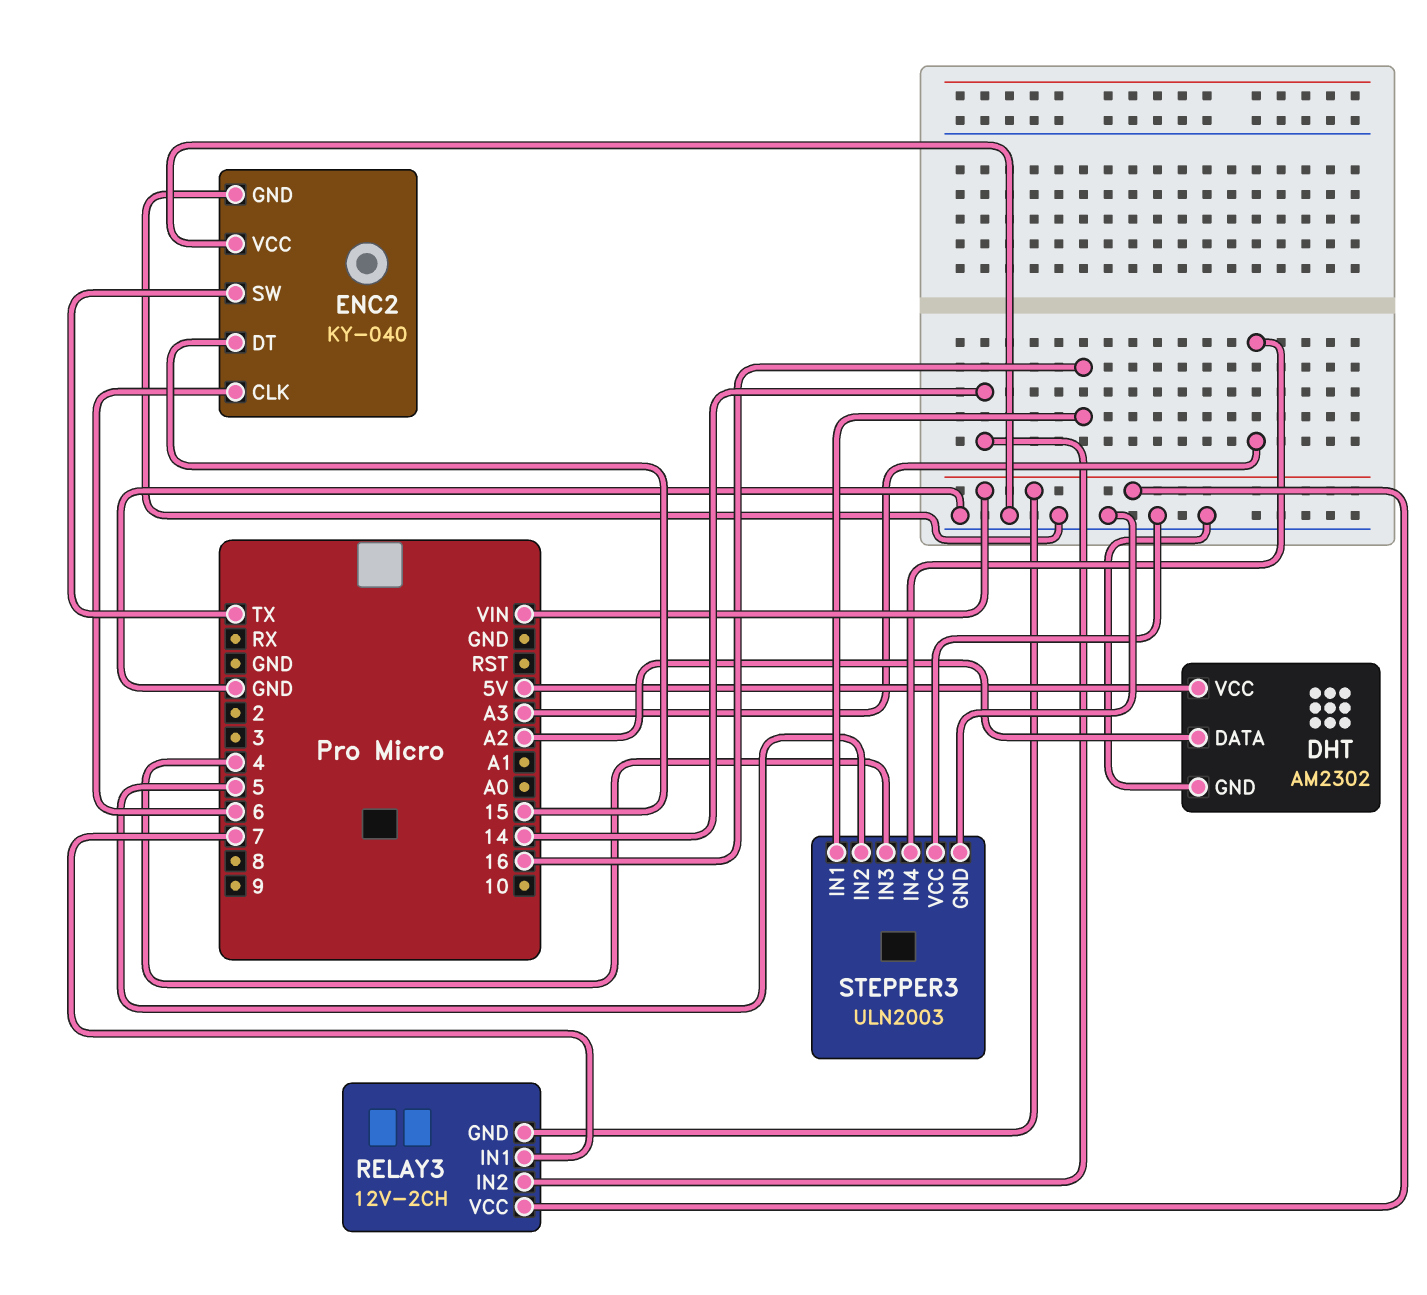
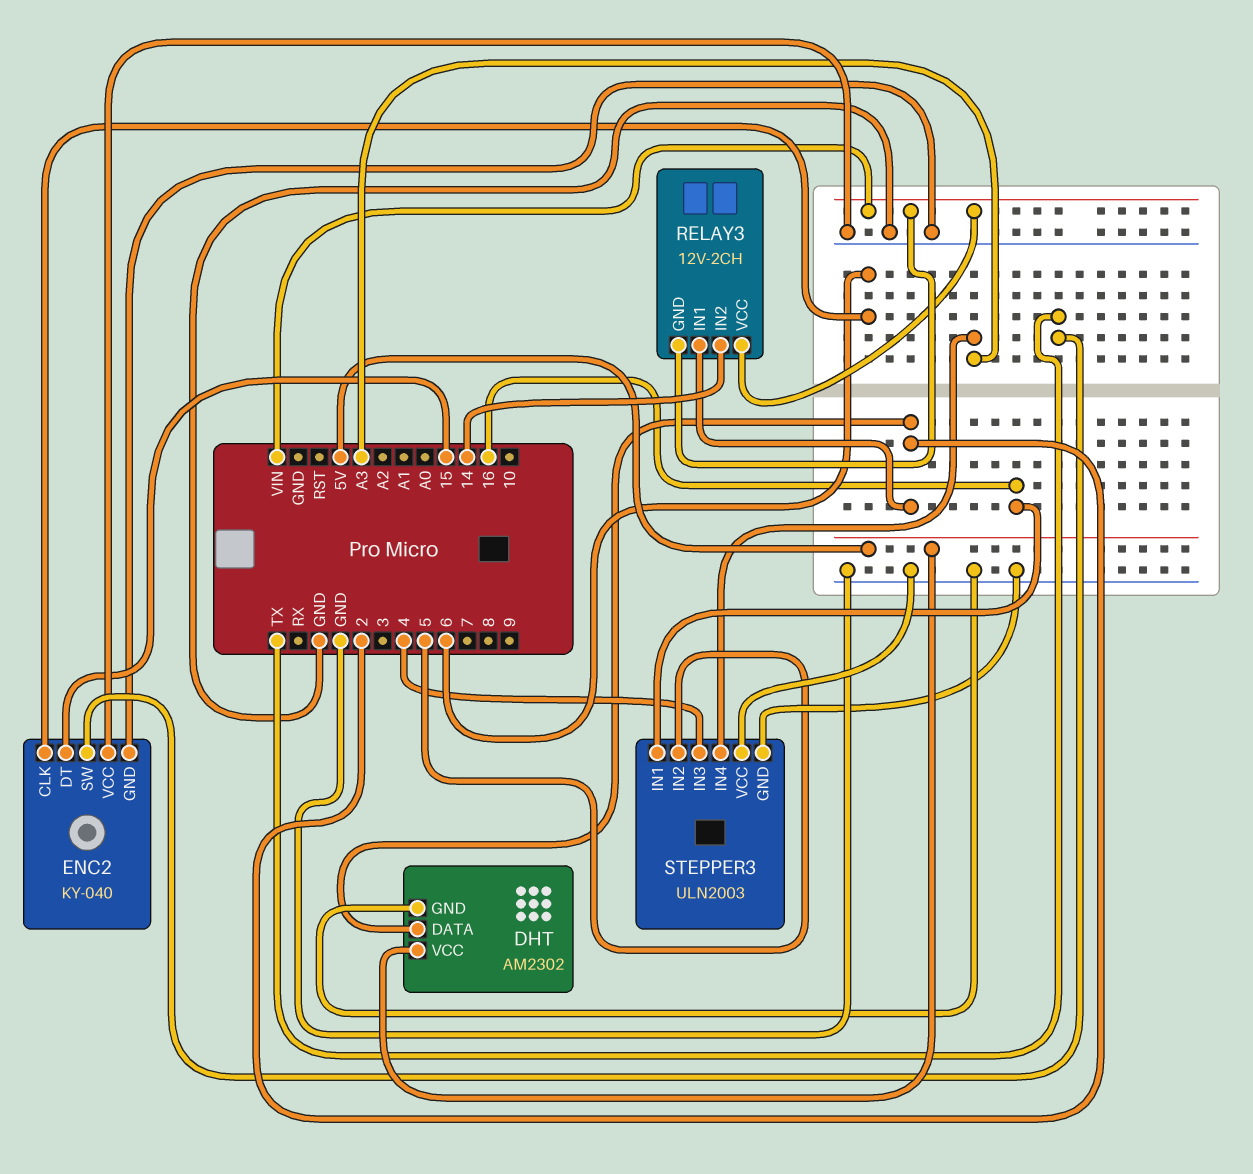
DHT pin DATA: A2 -> 2
RELAY3 pin IN1: 7 -> 2

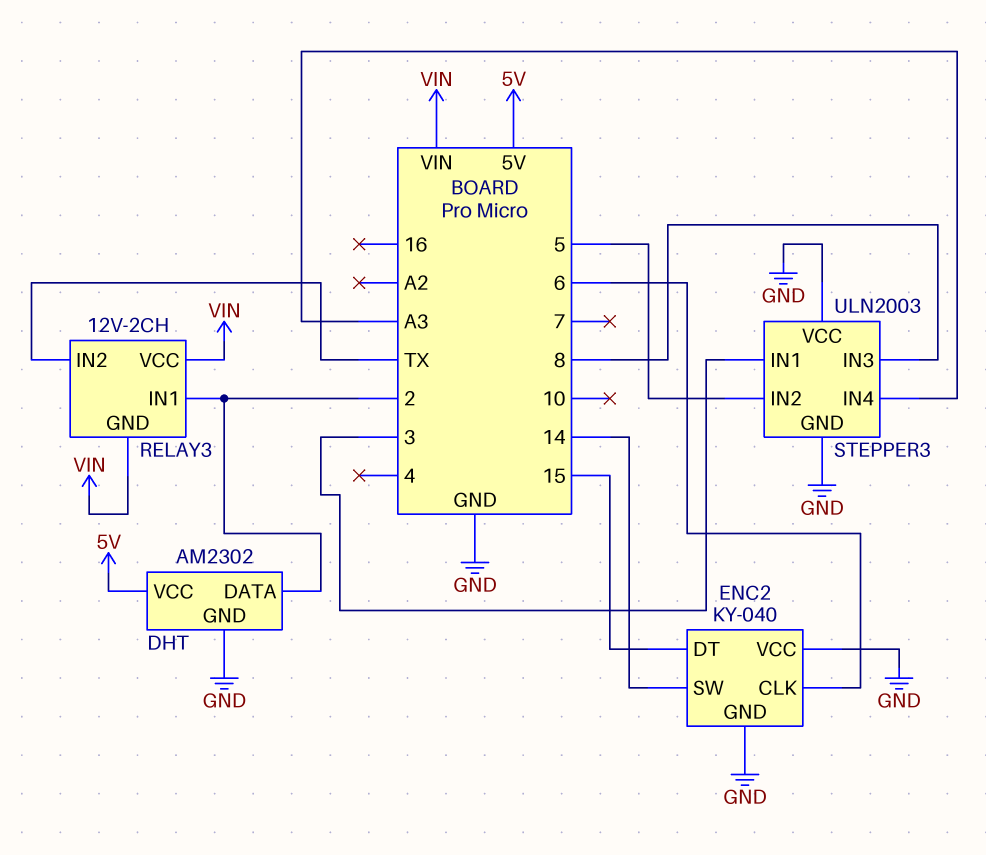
ENC2 pin SW: TX -> 14
RELAY3 pin IN2: 14 -> TX
STEPPER3 pin IN1: 16 -> 3
STEPPER3 pin IN3: 4 -> 8

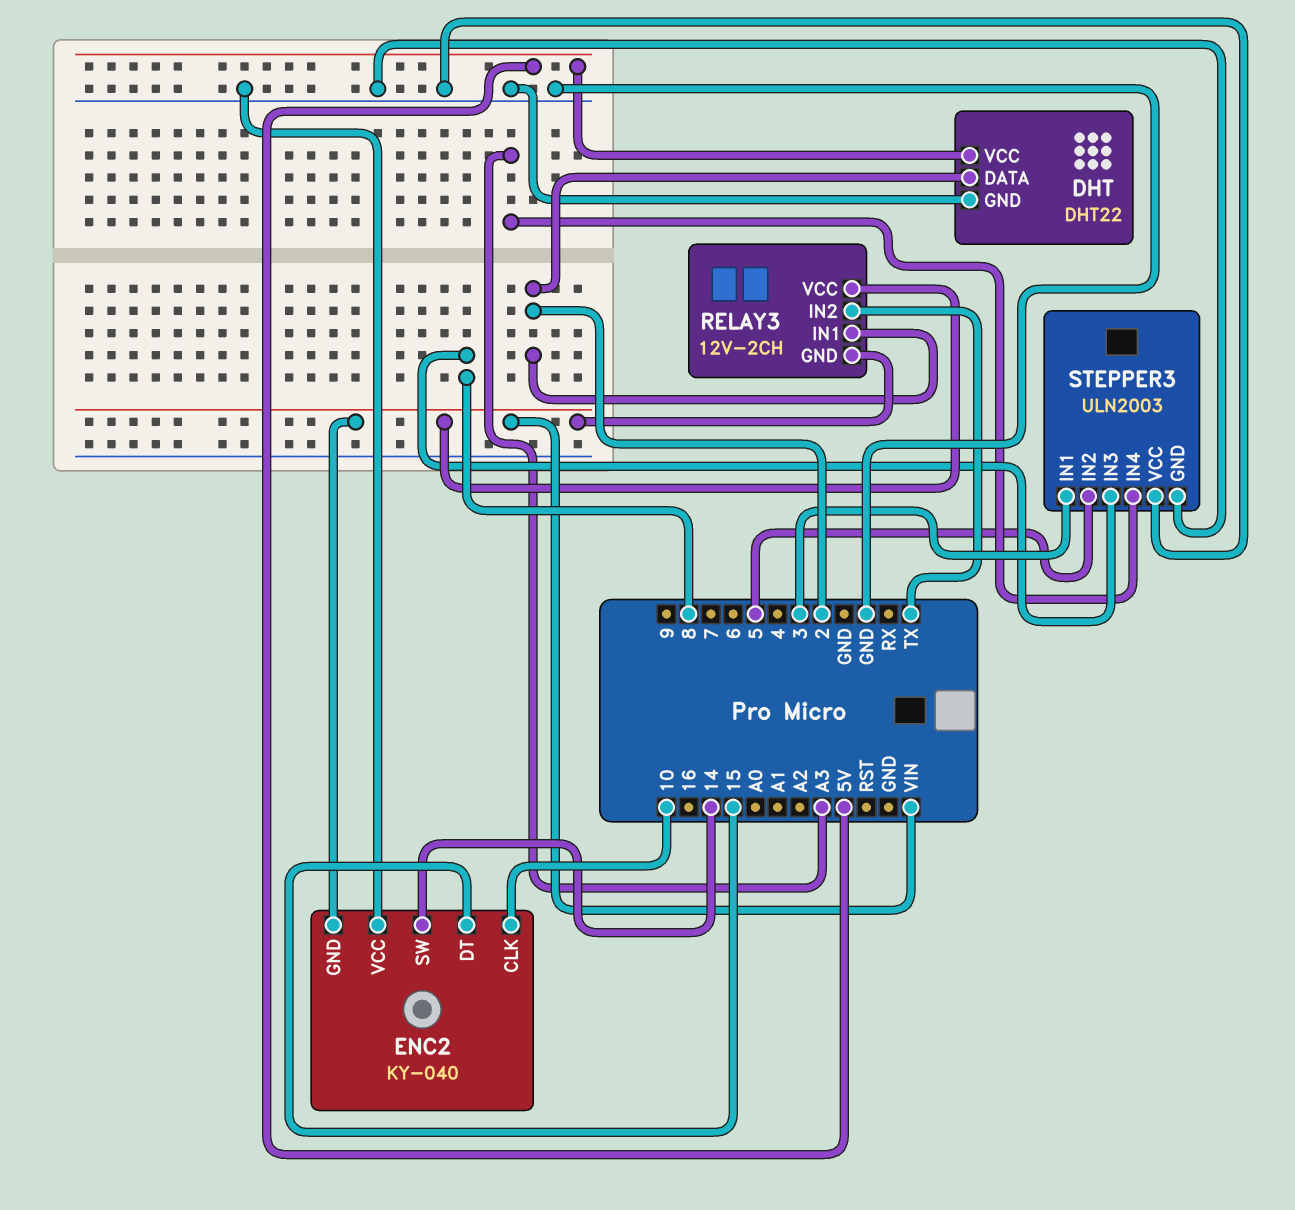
DHT: AM2302 -> DHT22
ENC2 pin CLK: 6 -> 10
ENC2 pin GND: GND -> VIN

